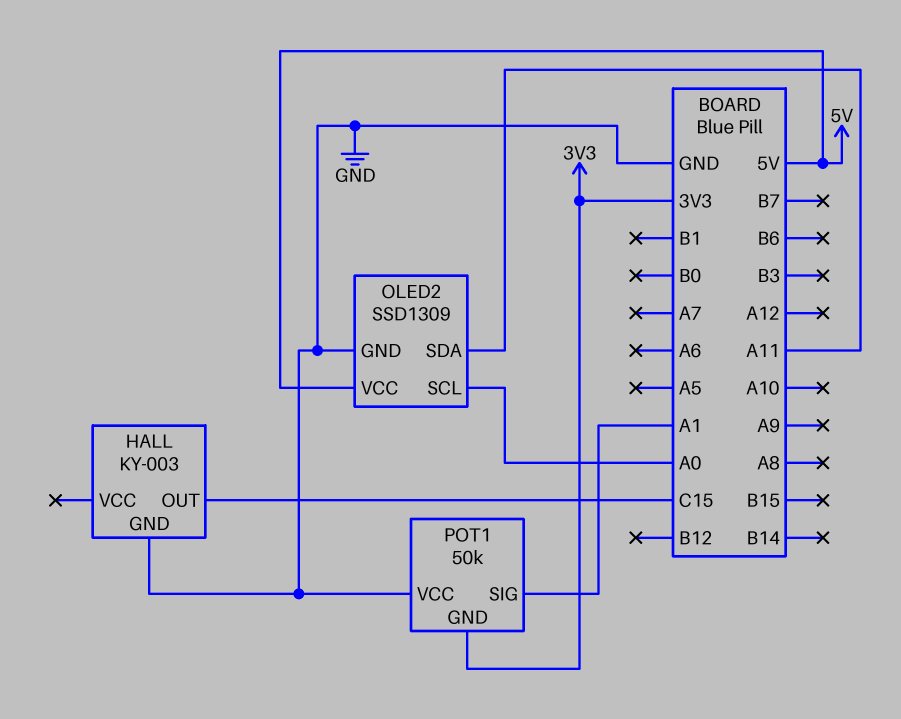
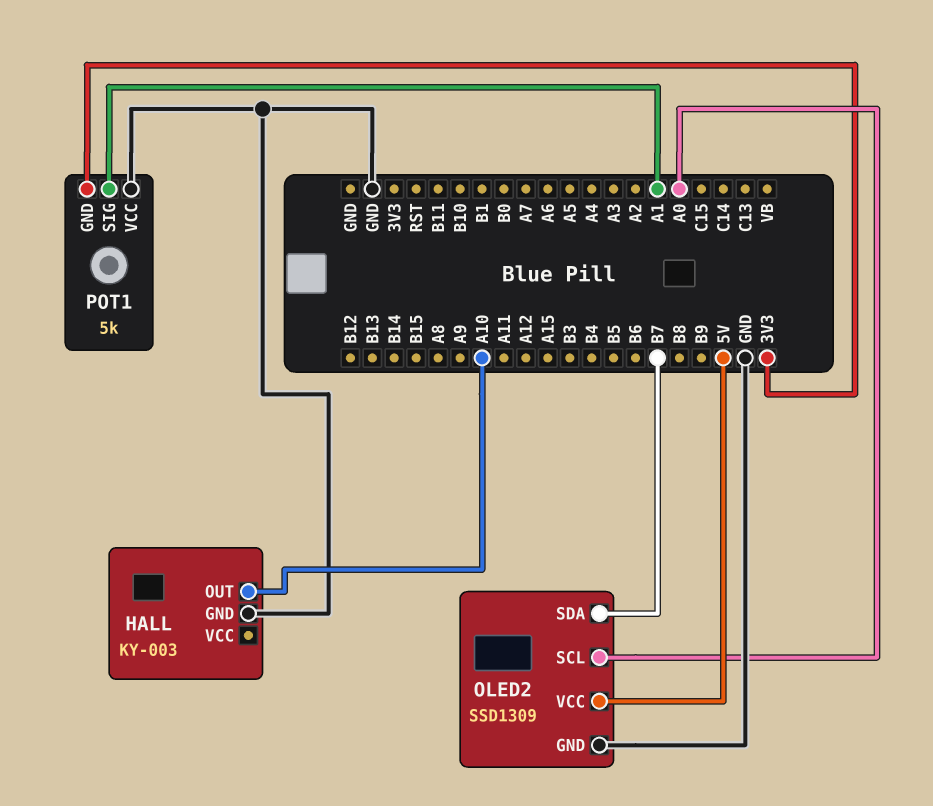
HALL pin OUT: C15 -> A10
OLED2 pin SDA: A11 -> B7
POT1: 50k -> 5k

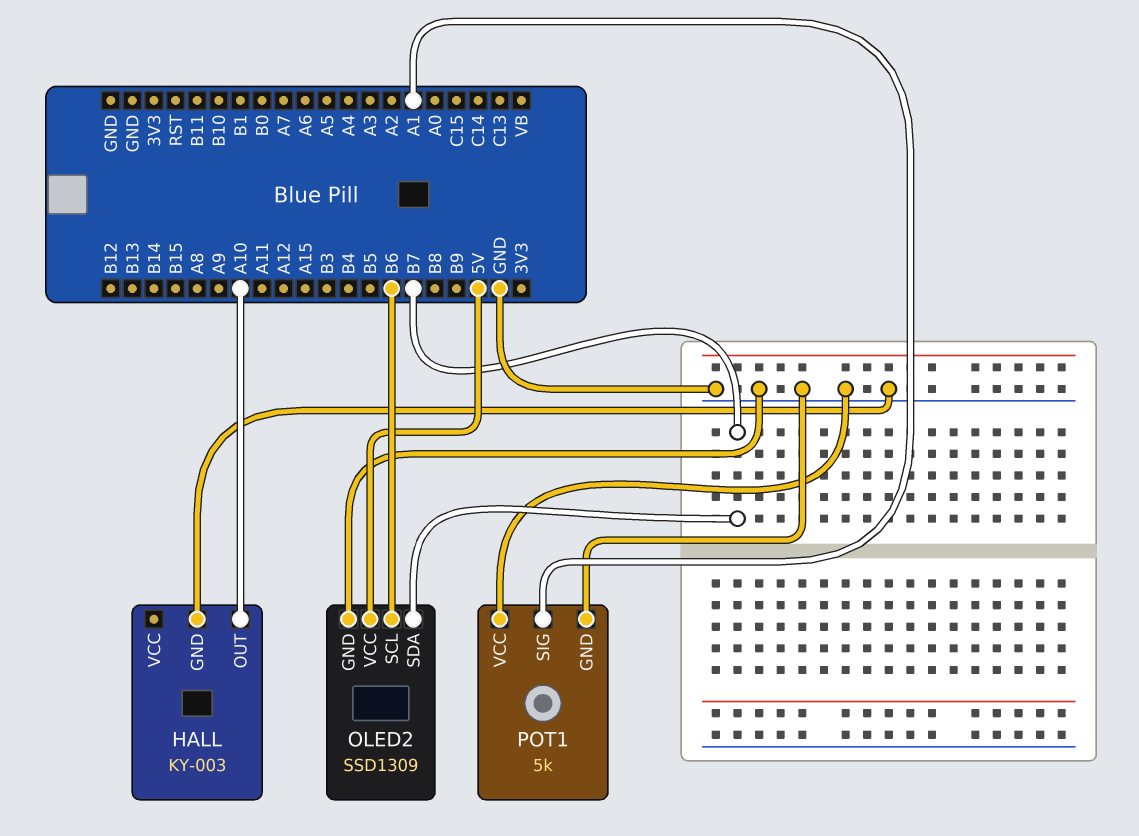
OLED2 pin SCL: A0 -> B6
POT1 pin GND: 3V3 -> GND

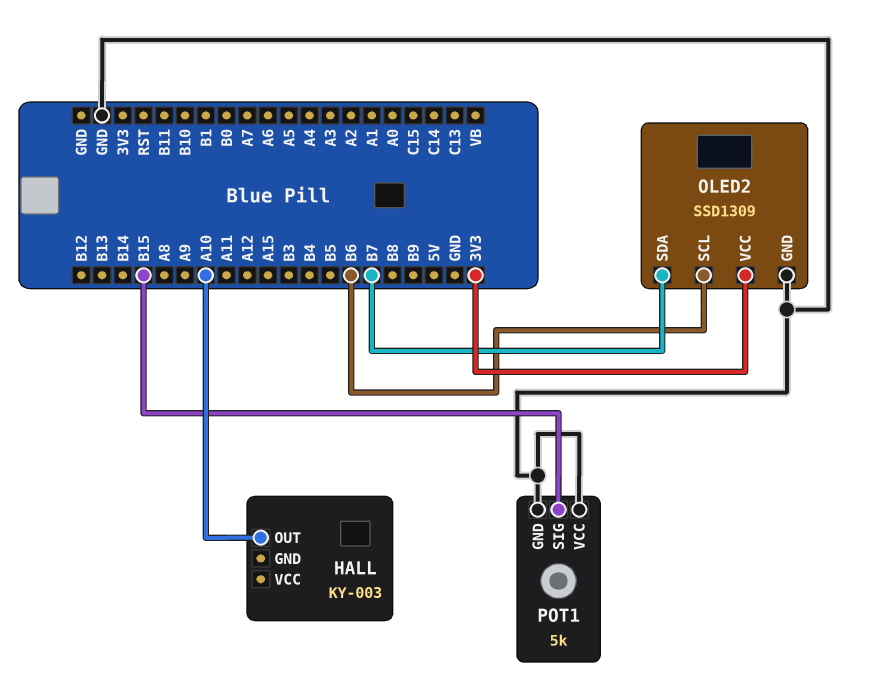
HALL pin GND: GND -> none
OLED2 pin VCC: 5V -> 3V3
POT1 pin SIG: A1 -> B15

